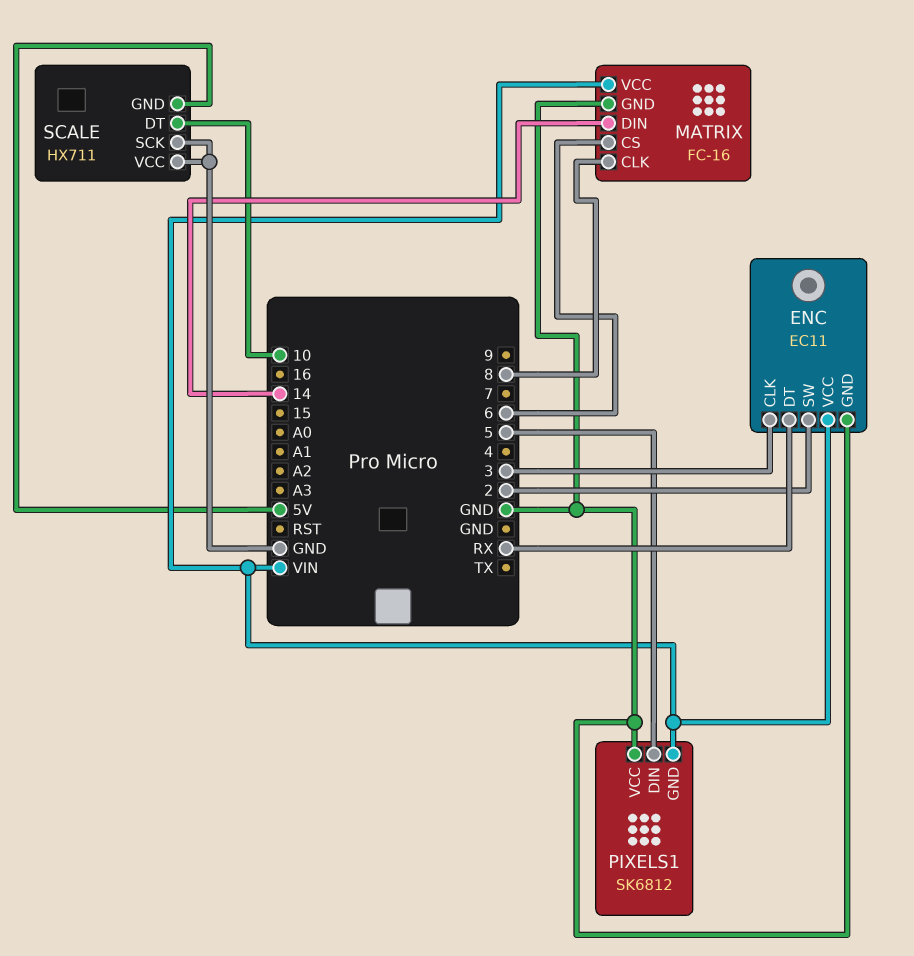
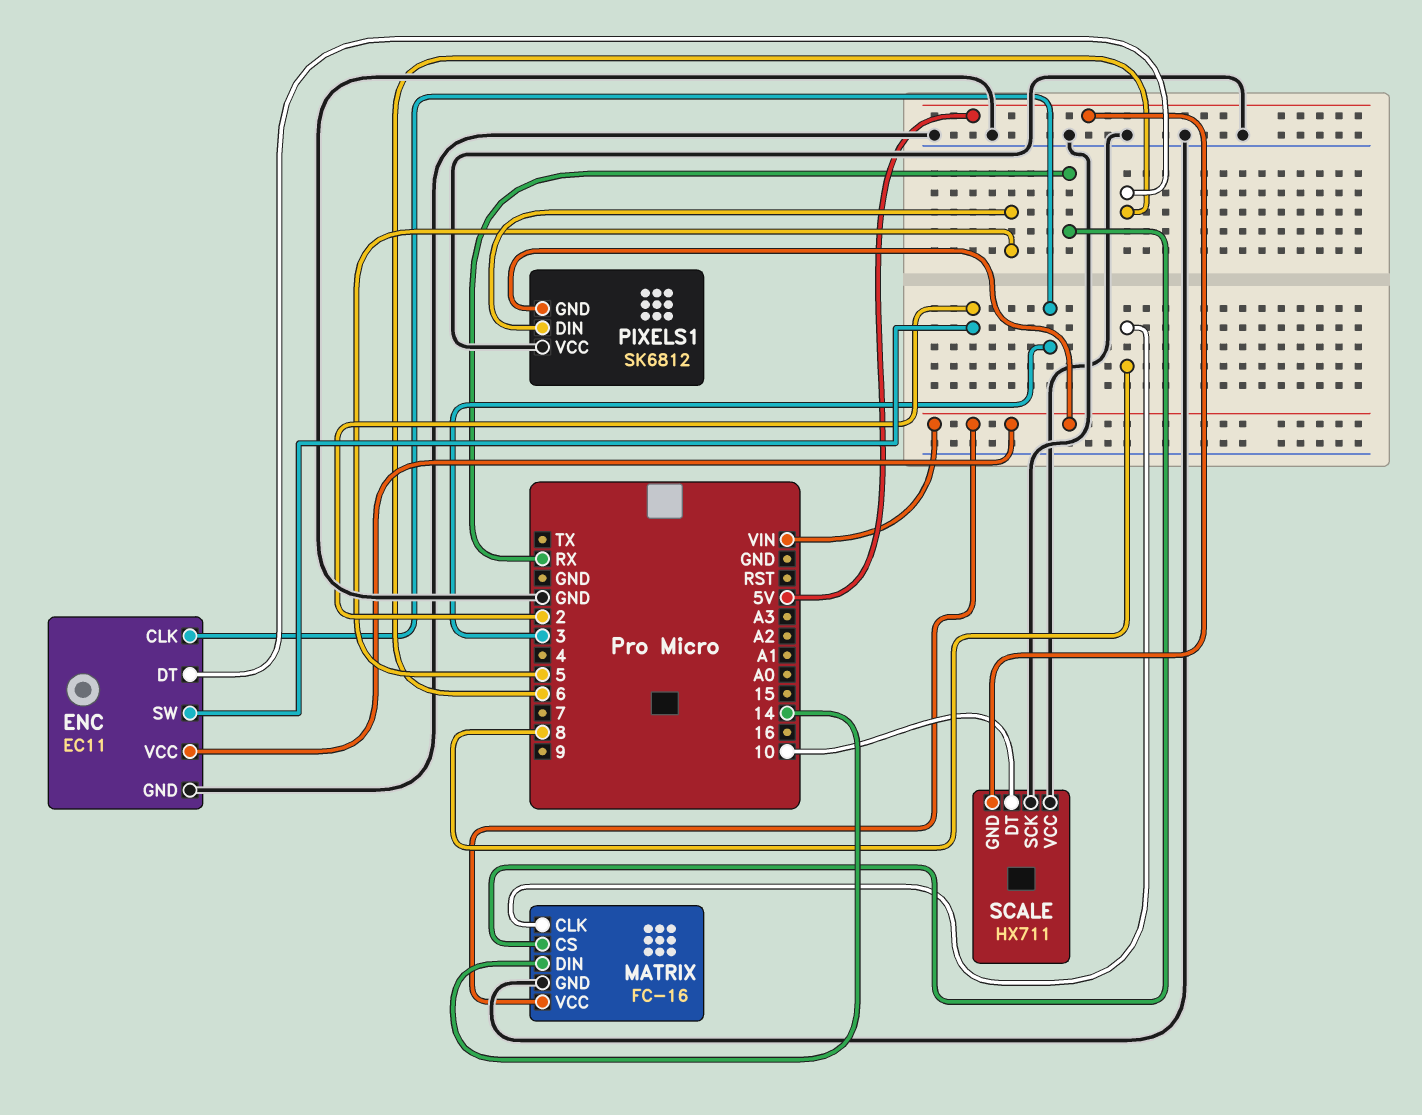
ENC pin DT: RX -> 6
MATRIX pin CS: 6 -> RX

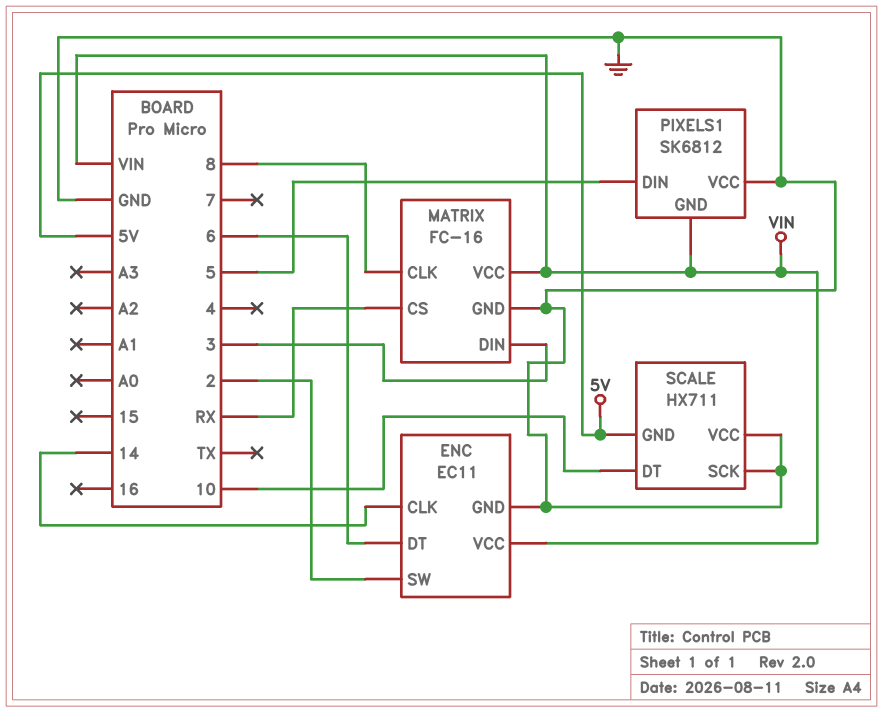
ENC pin CLK: 3 -> 14
MATRIX pin DIN: 14 -> 3

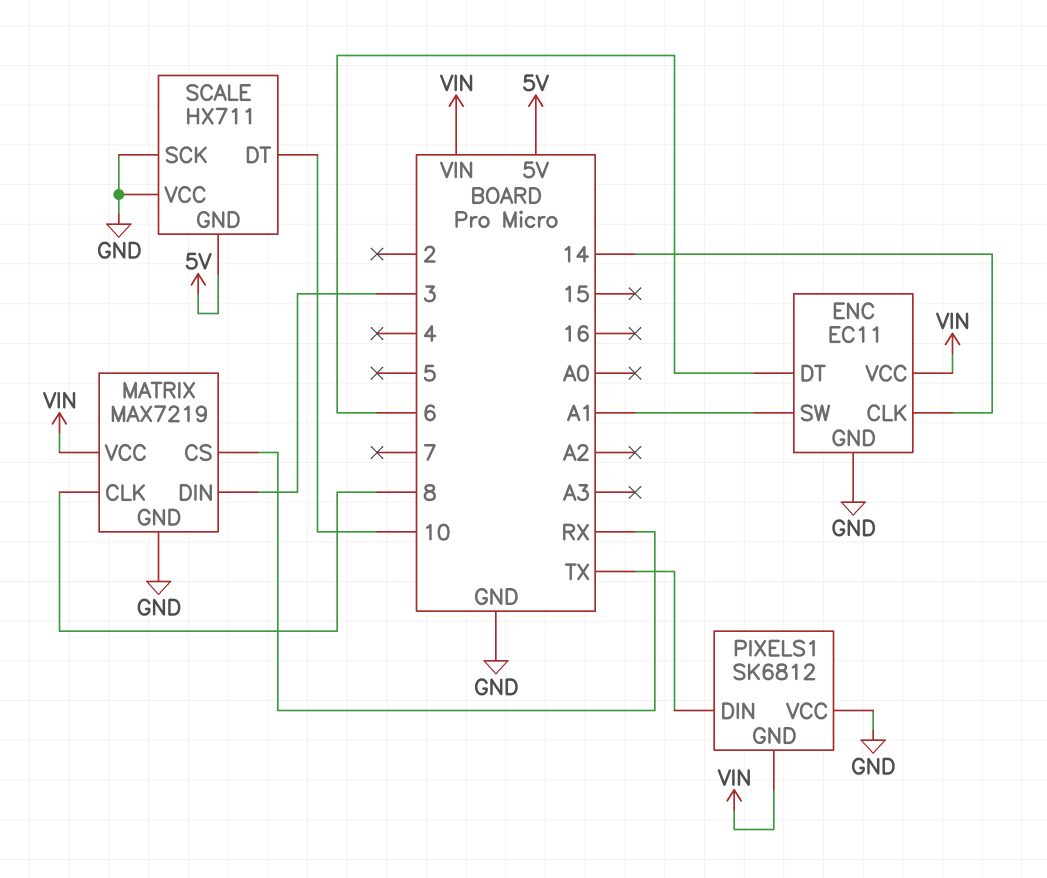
ENC pin SW: 2 -> A1
MATRIX: FC-16 -> MAX7219
PIXELS1 pin DIN: 5 -> TX

